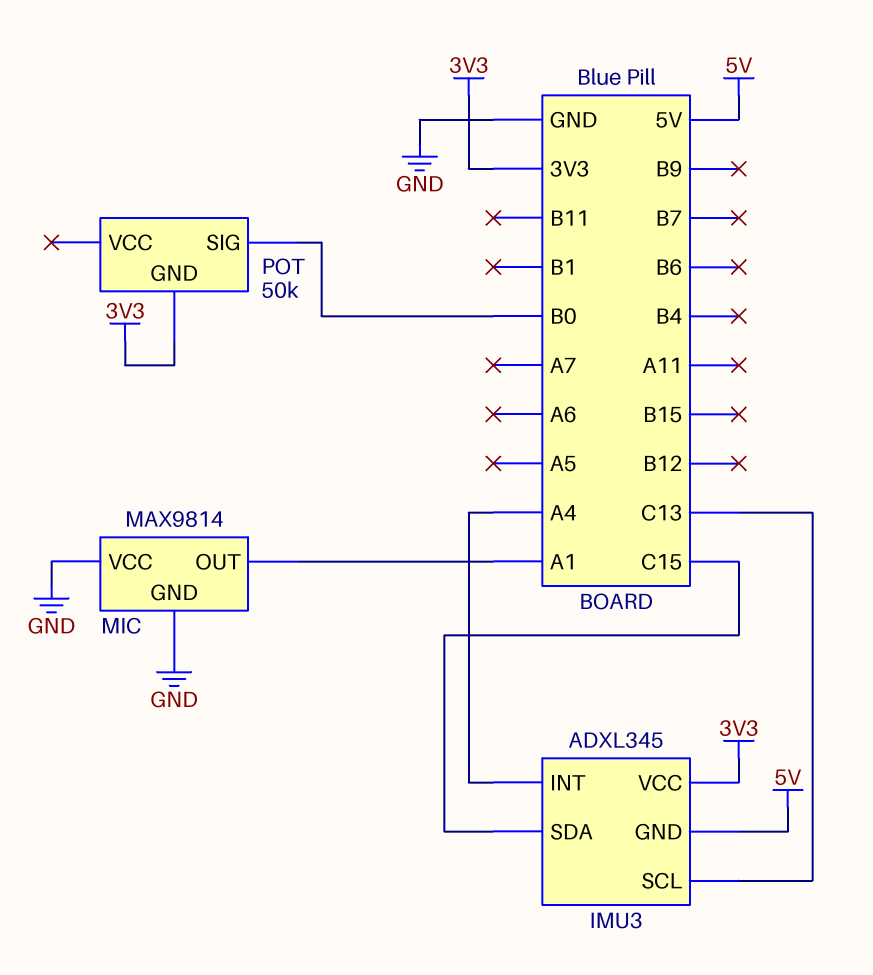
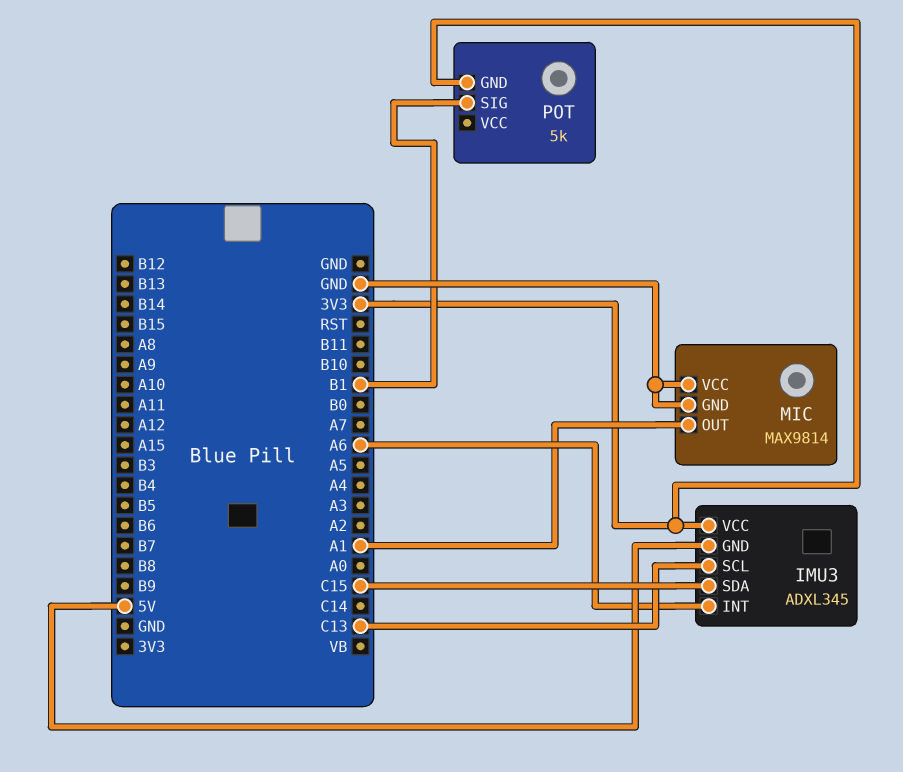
IMU3 pin INT: A4 -> A6
POT: 50k -> 5k
POT pin SIG: B0 -> B1

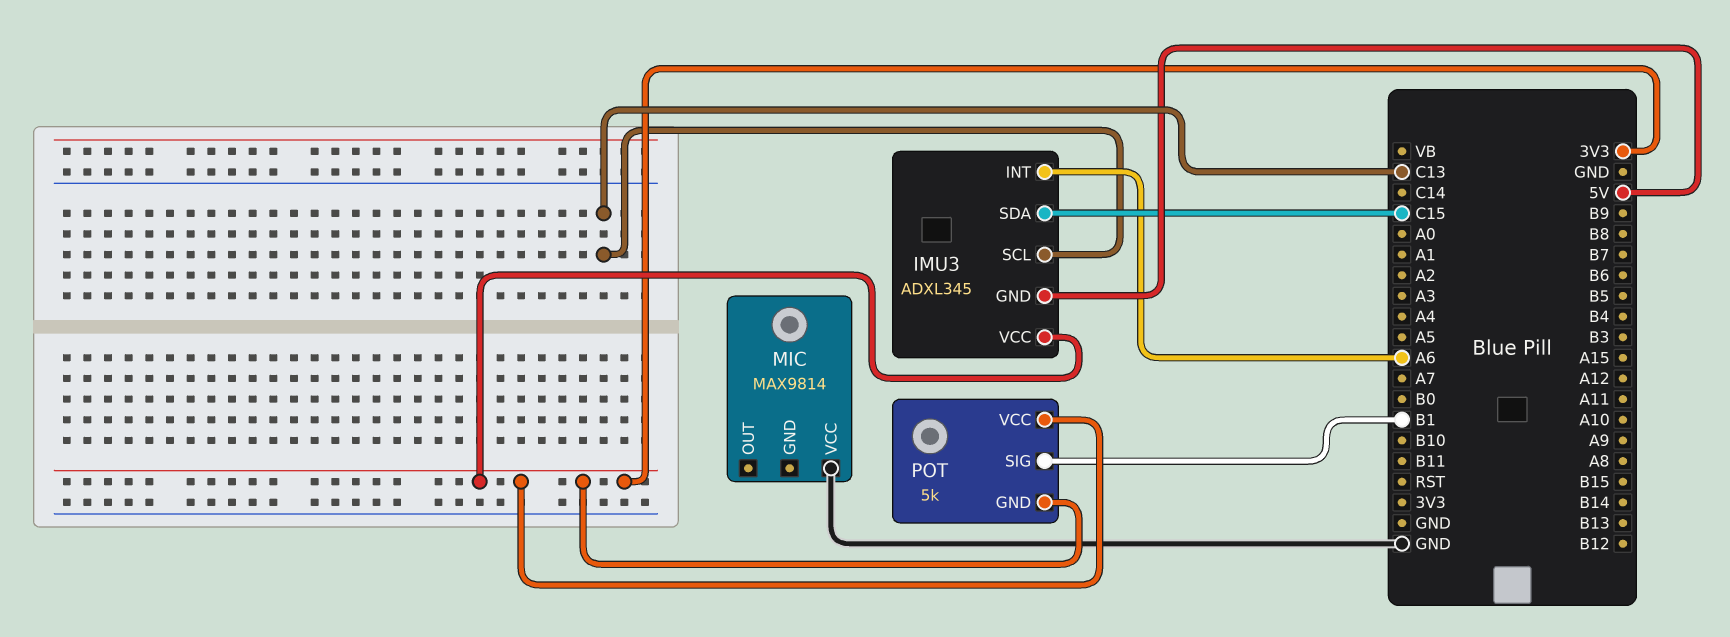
MIC pin GND: GND -> none
MIC pin OUT: A1 -> none
POT pin VCC: none -> 3V3

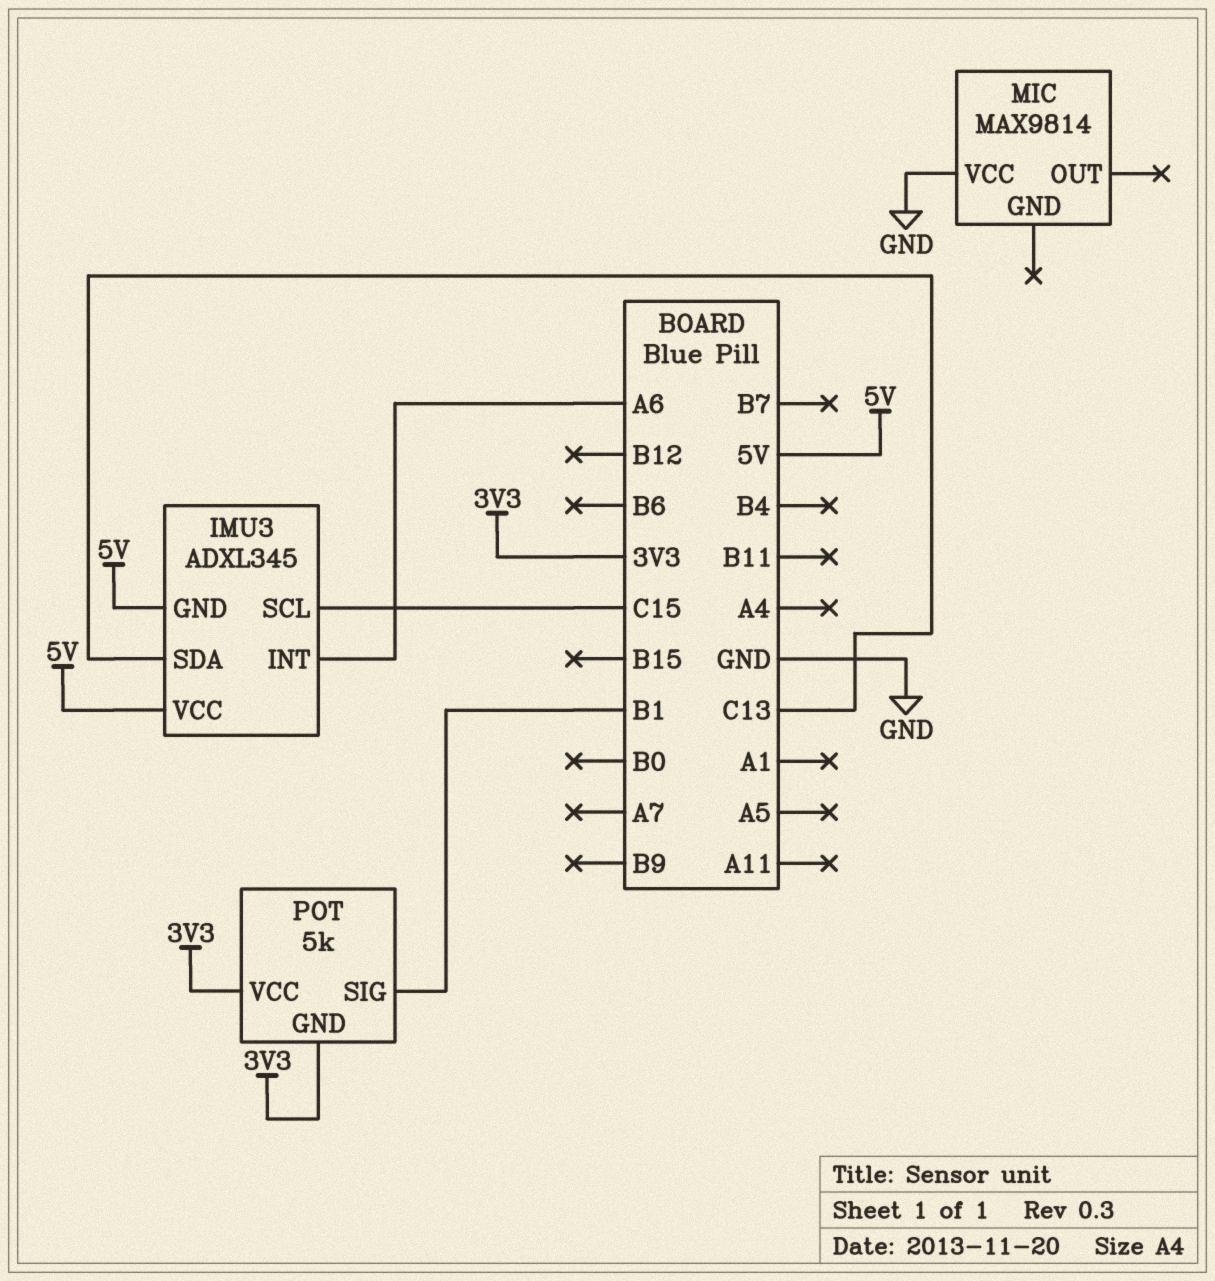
IMU3 pin SCL: C13 -> C15
IMU3 pin SDA: C15 -> C13
IMU3 pin VCC: 3V3 -> 5V

